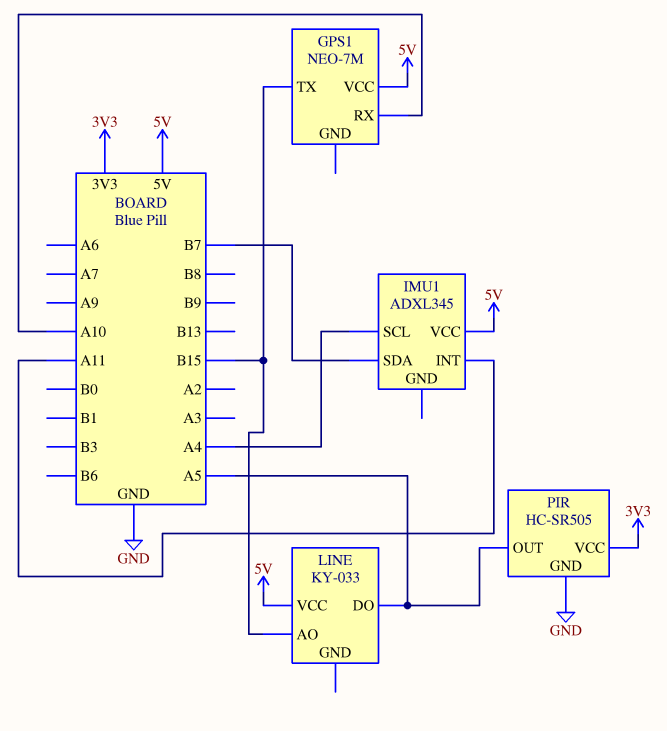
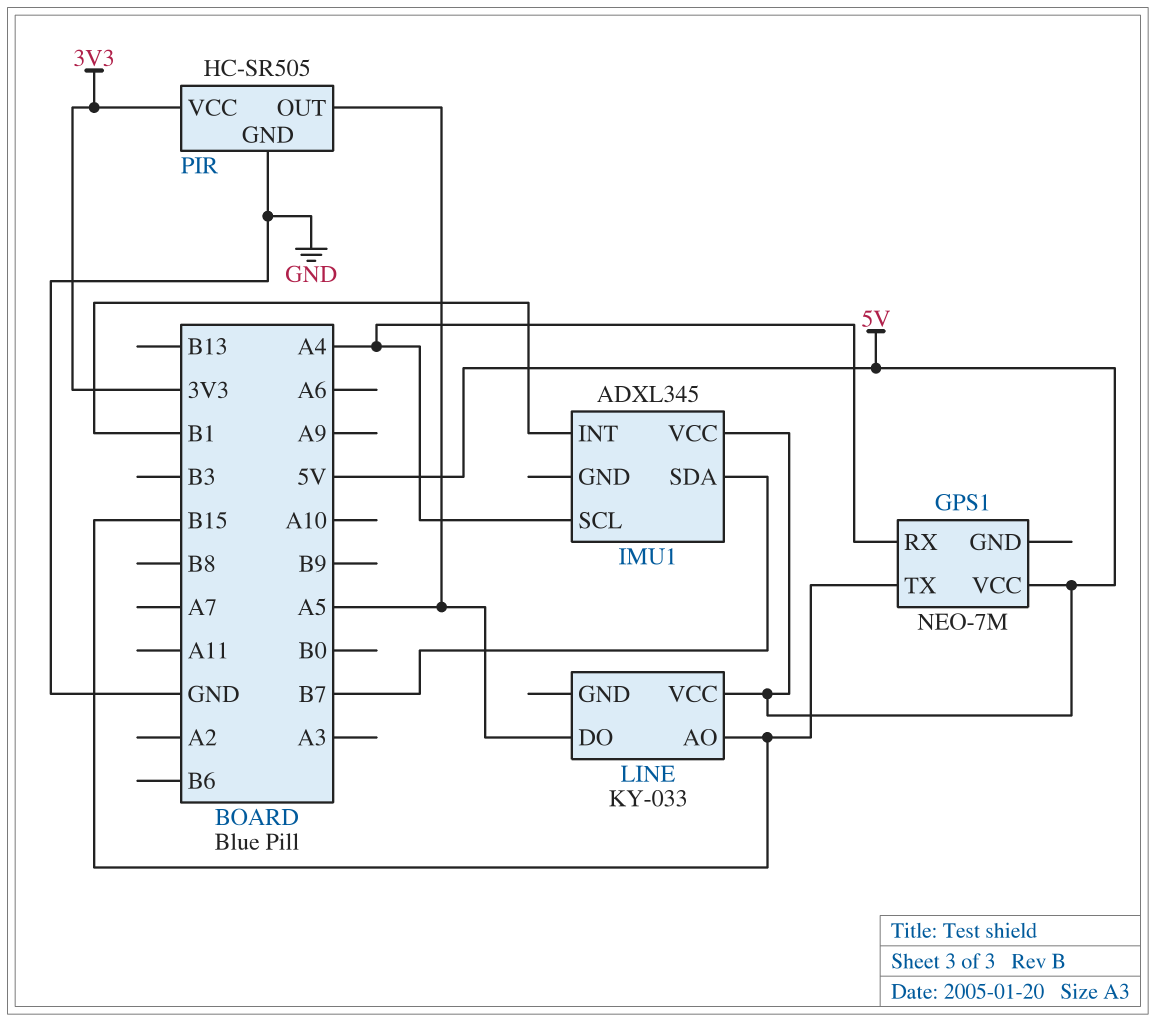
GPS1 pin RX: A10 -> A4
IMU1 pin INT: A11 -> B1

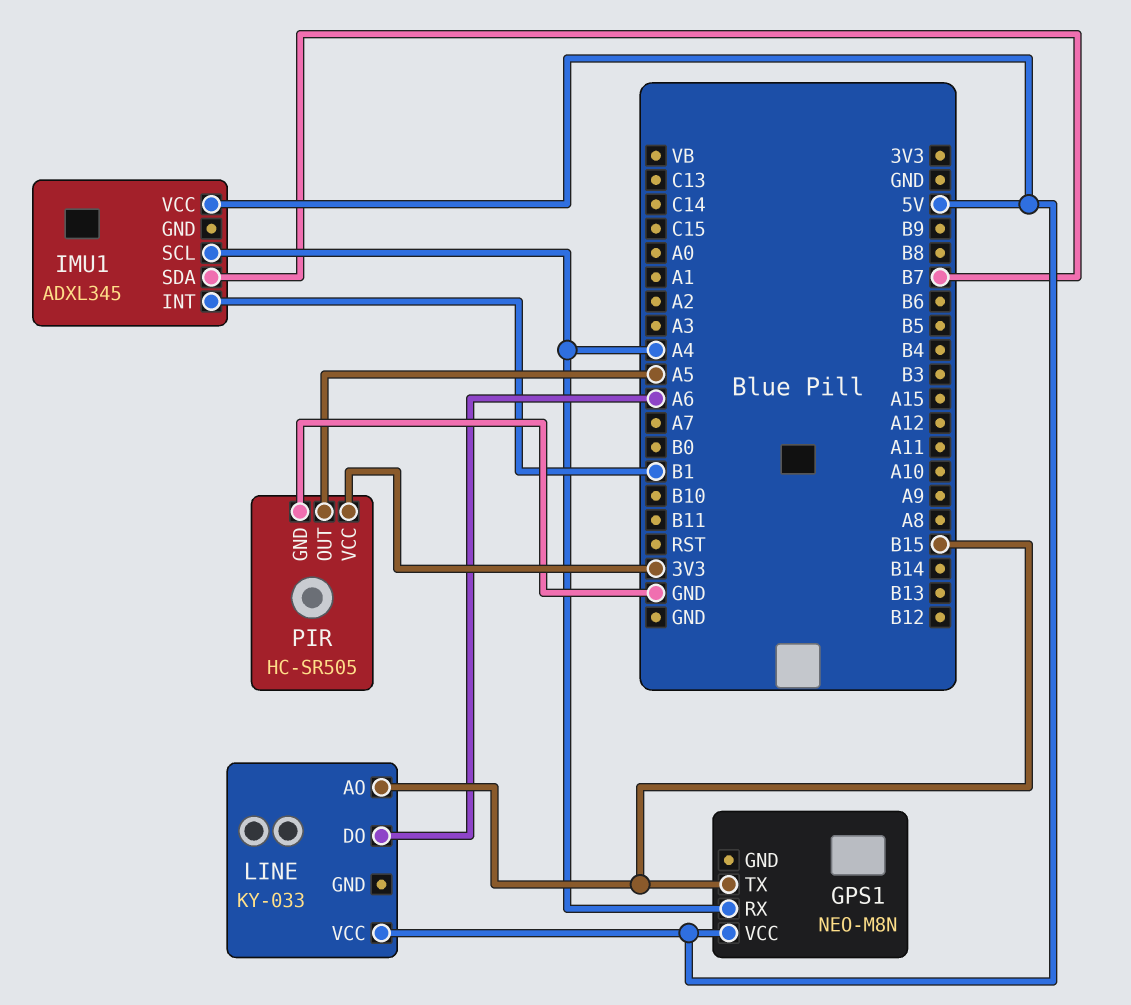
GPS1: NEO-7M -> NEO-M8N
LINE pin DO: A5 -> A6

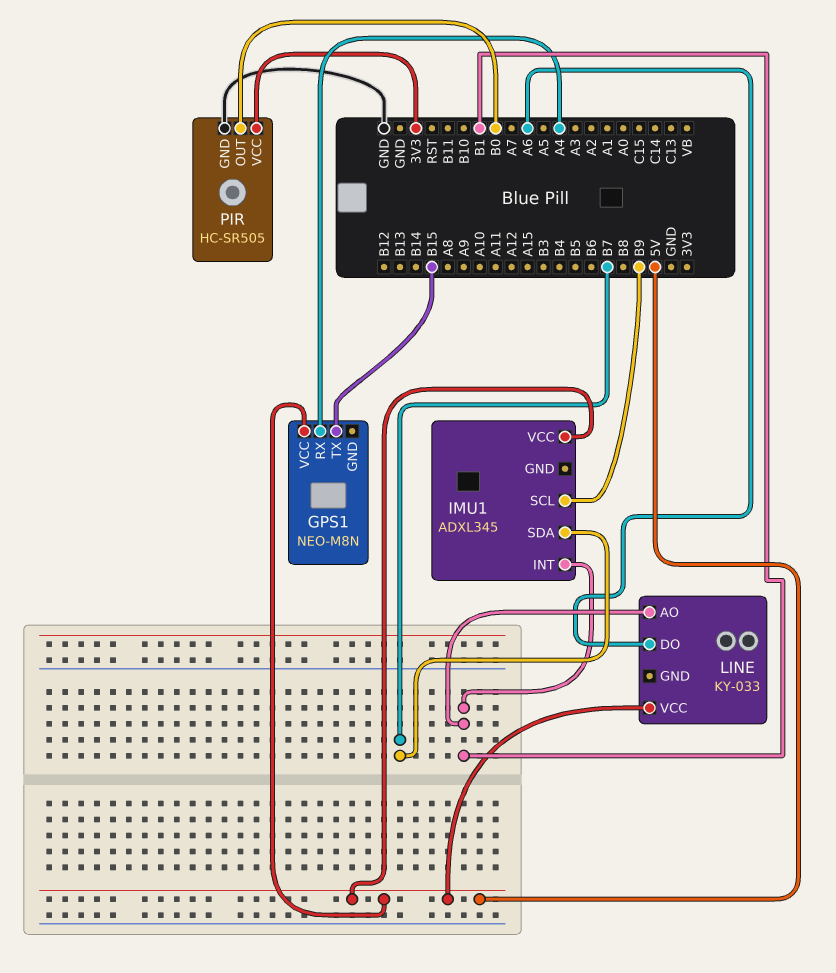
IMU1 pin SCL: A4 -> B9
LINE pin AO: B15 -> B1
PIR pin OUT: A5 -> B0

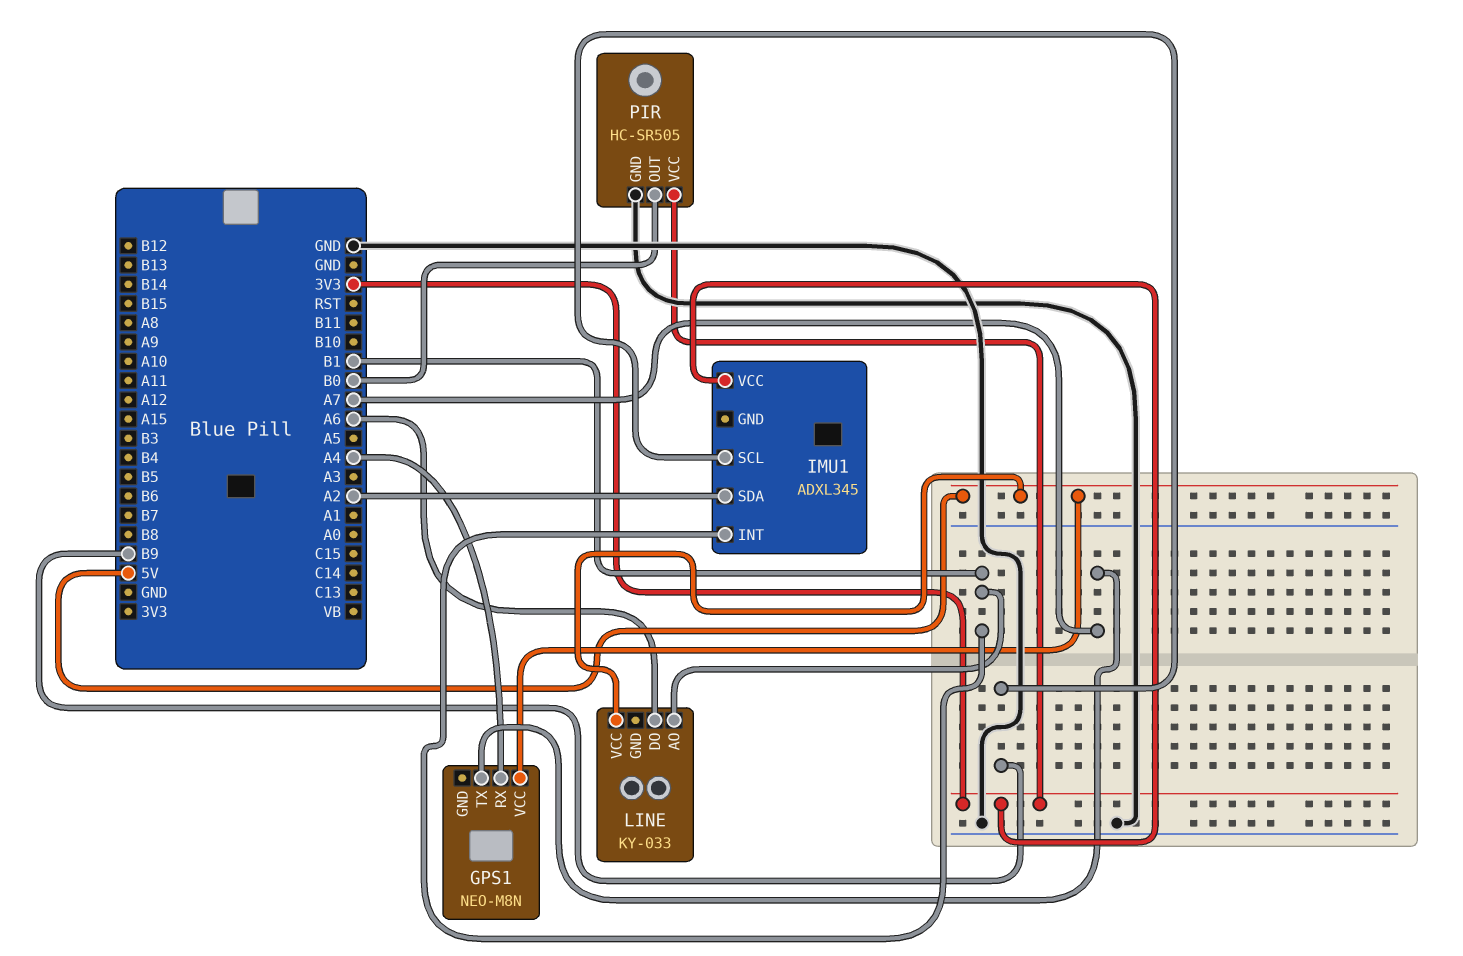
GPS1 pin TX: B15 -> A7
IMU1 pin SDA: B7 -> A2
IMU1 pin VCC: 5V -> 3V3

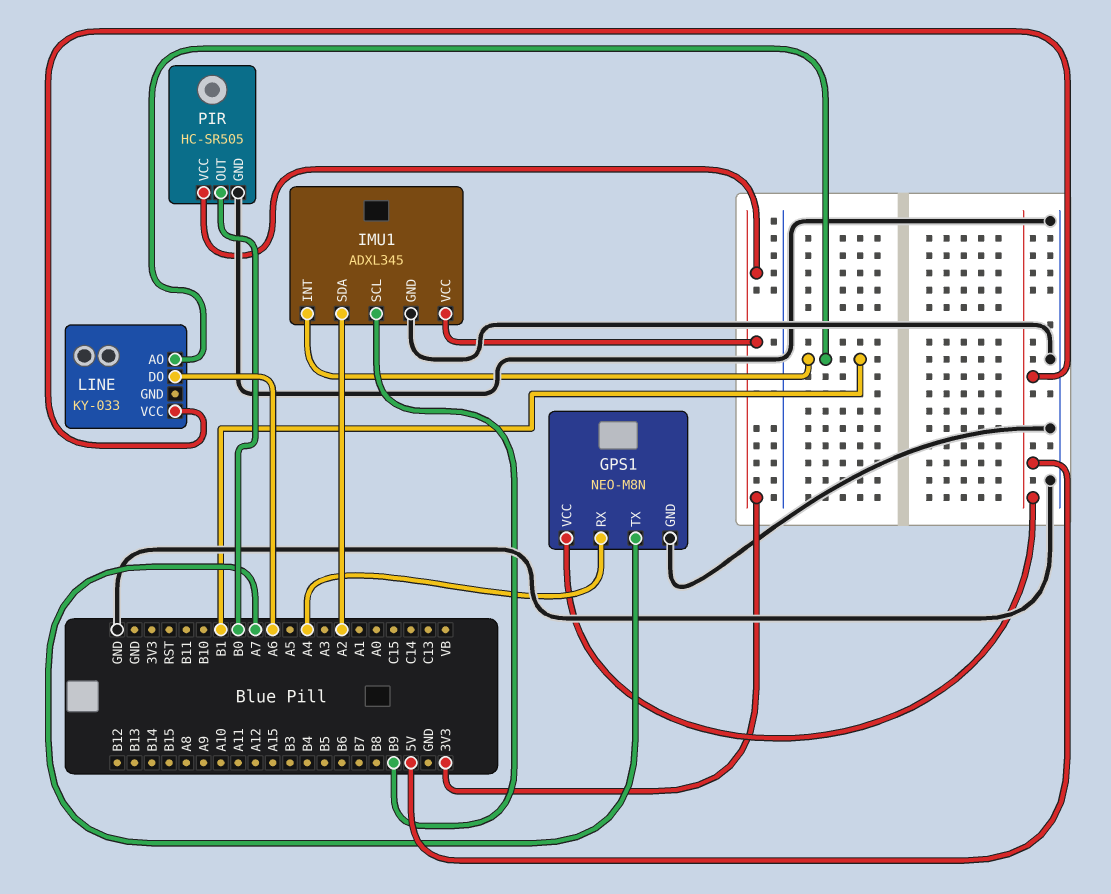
GPS1 pin GND: none -> GND
IMU1 pin GND: none -> GND

